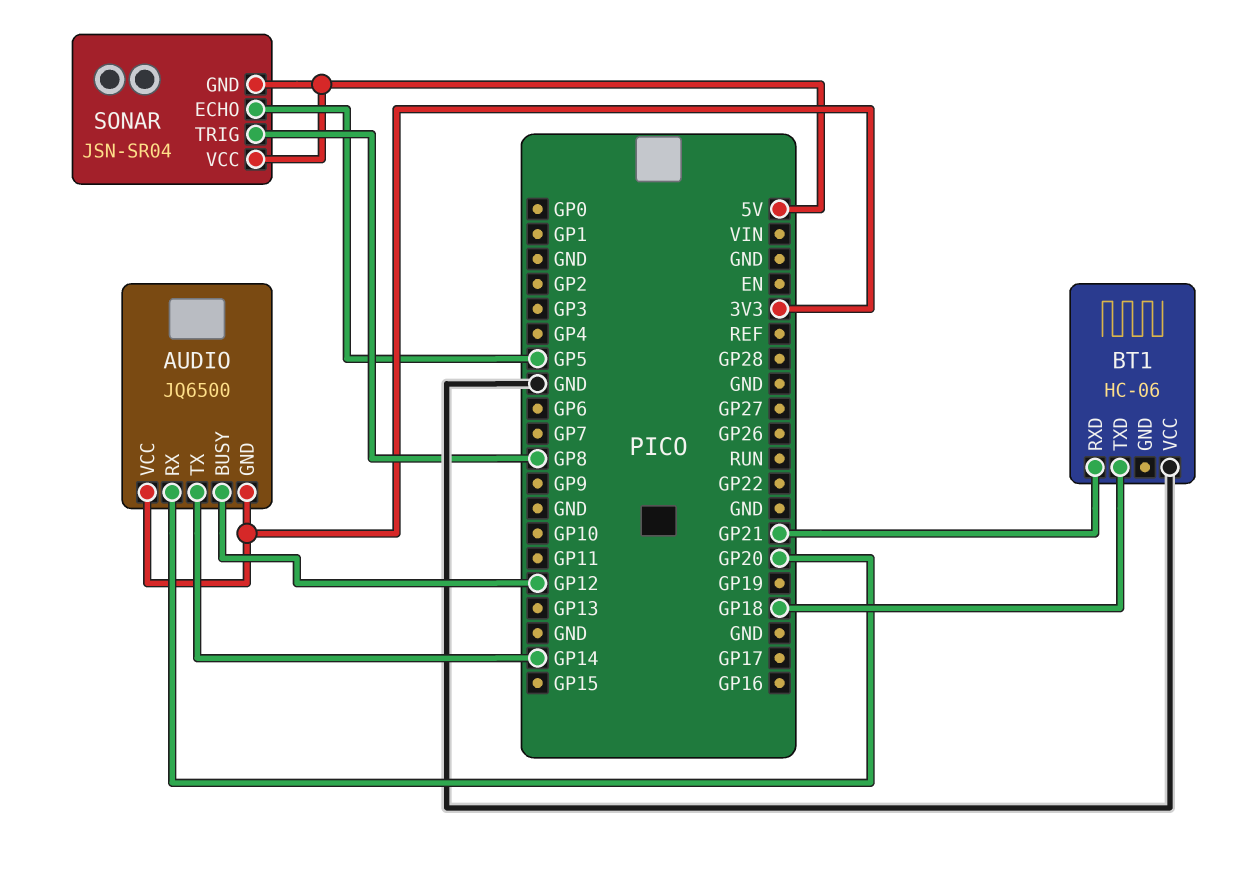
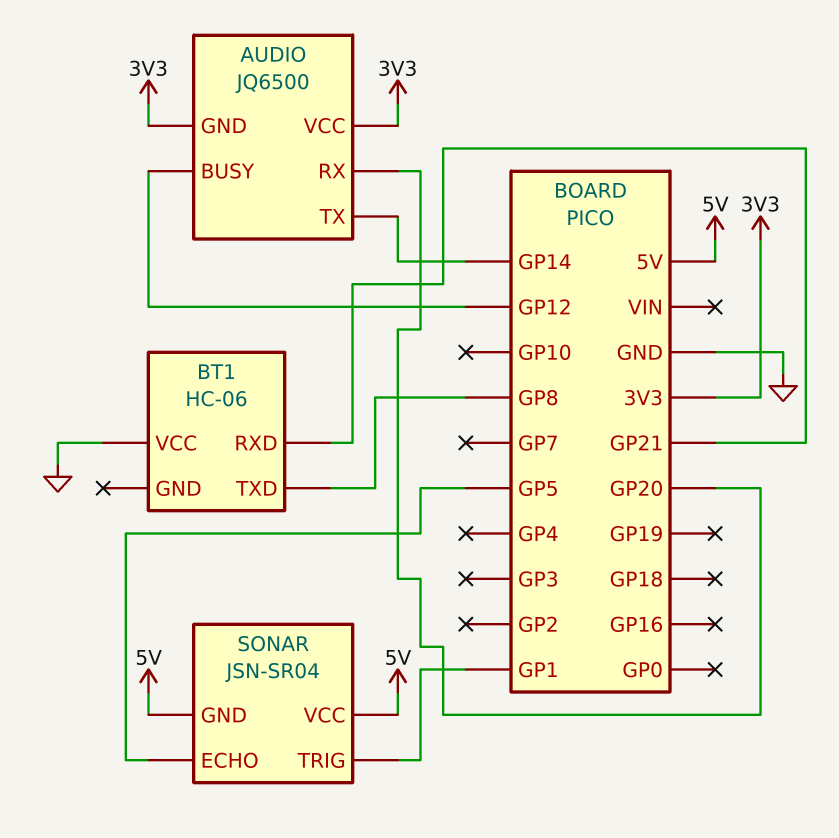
BT1 pin TXD: GP18 -> GP8
SONAR pin TRIG: GP8 -> GP1

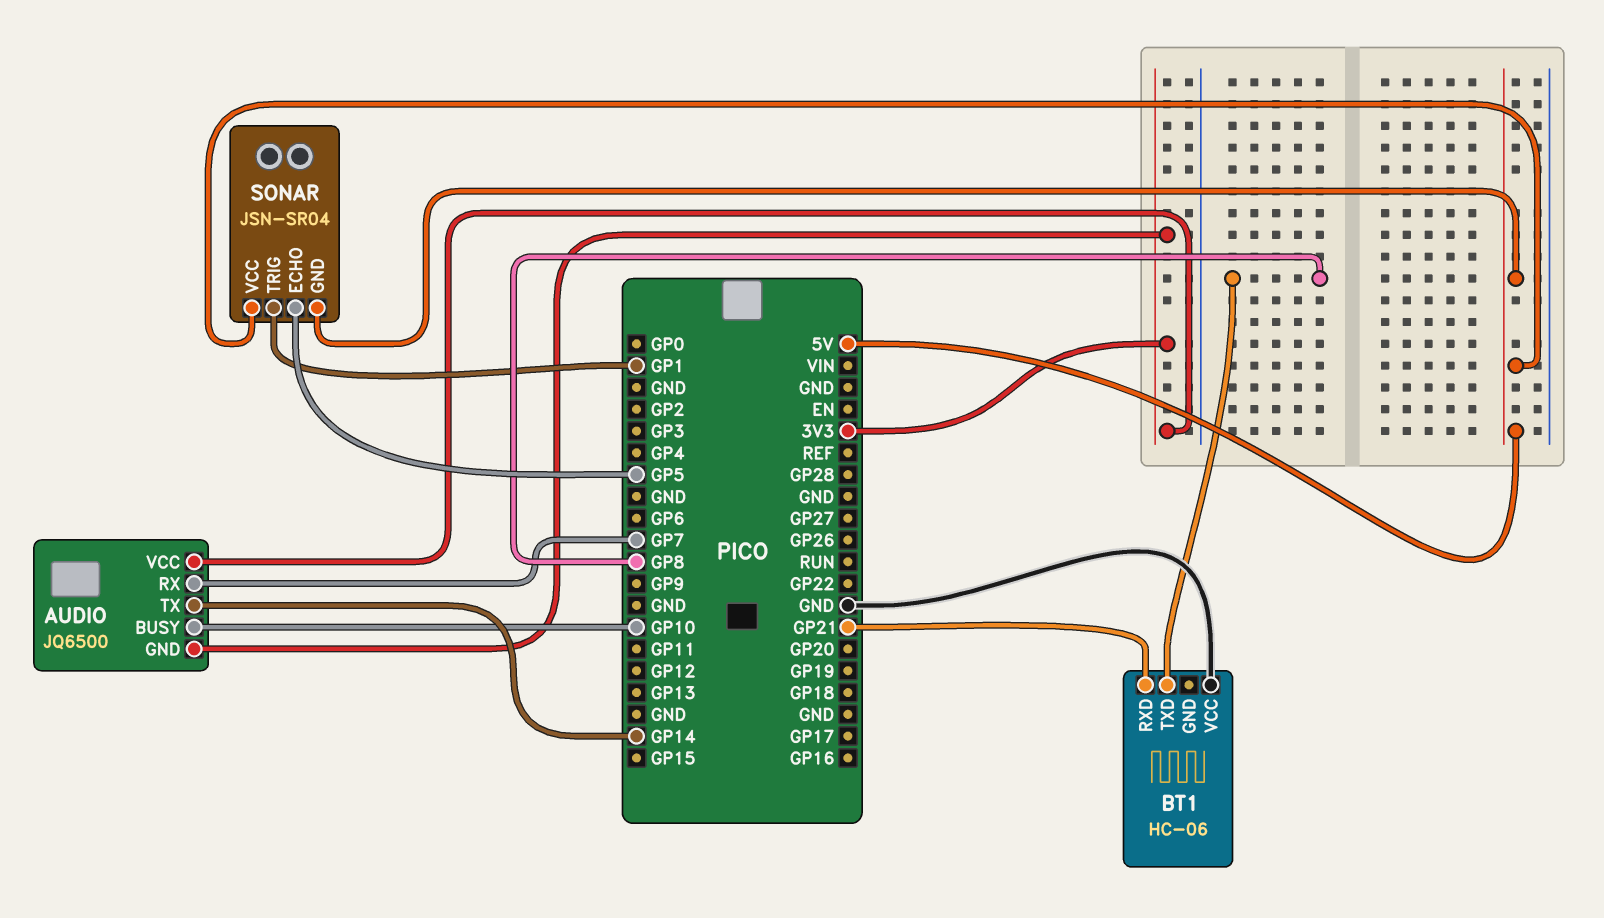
AUDIO pin BUSY: GP12 -> GP10
AUDIO pin RX: GP20 -> GP7

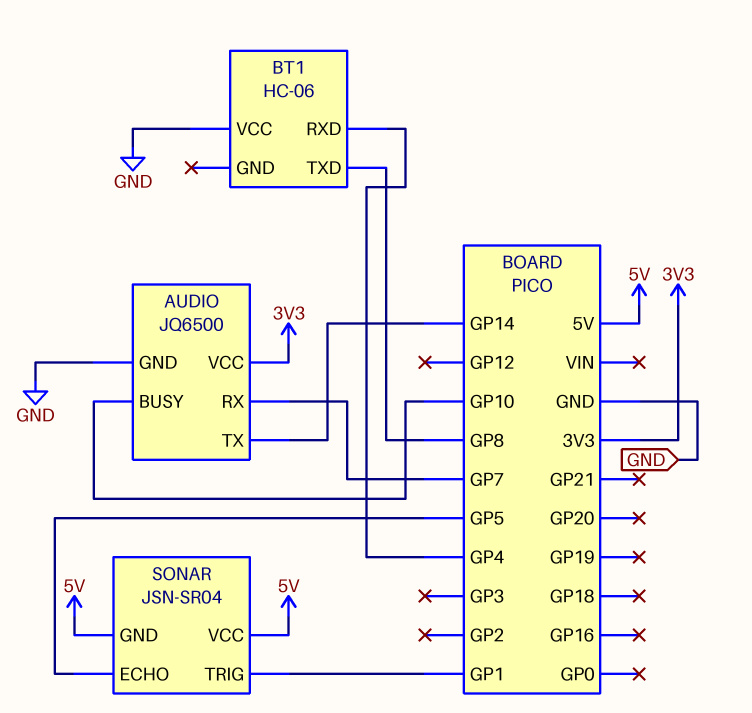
AUDIO pin GND: 3V3 -> GND
BT1 pin RXD: GP21 -> GP4

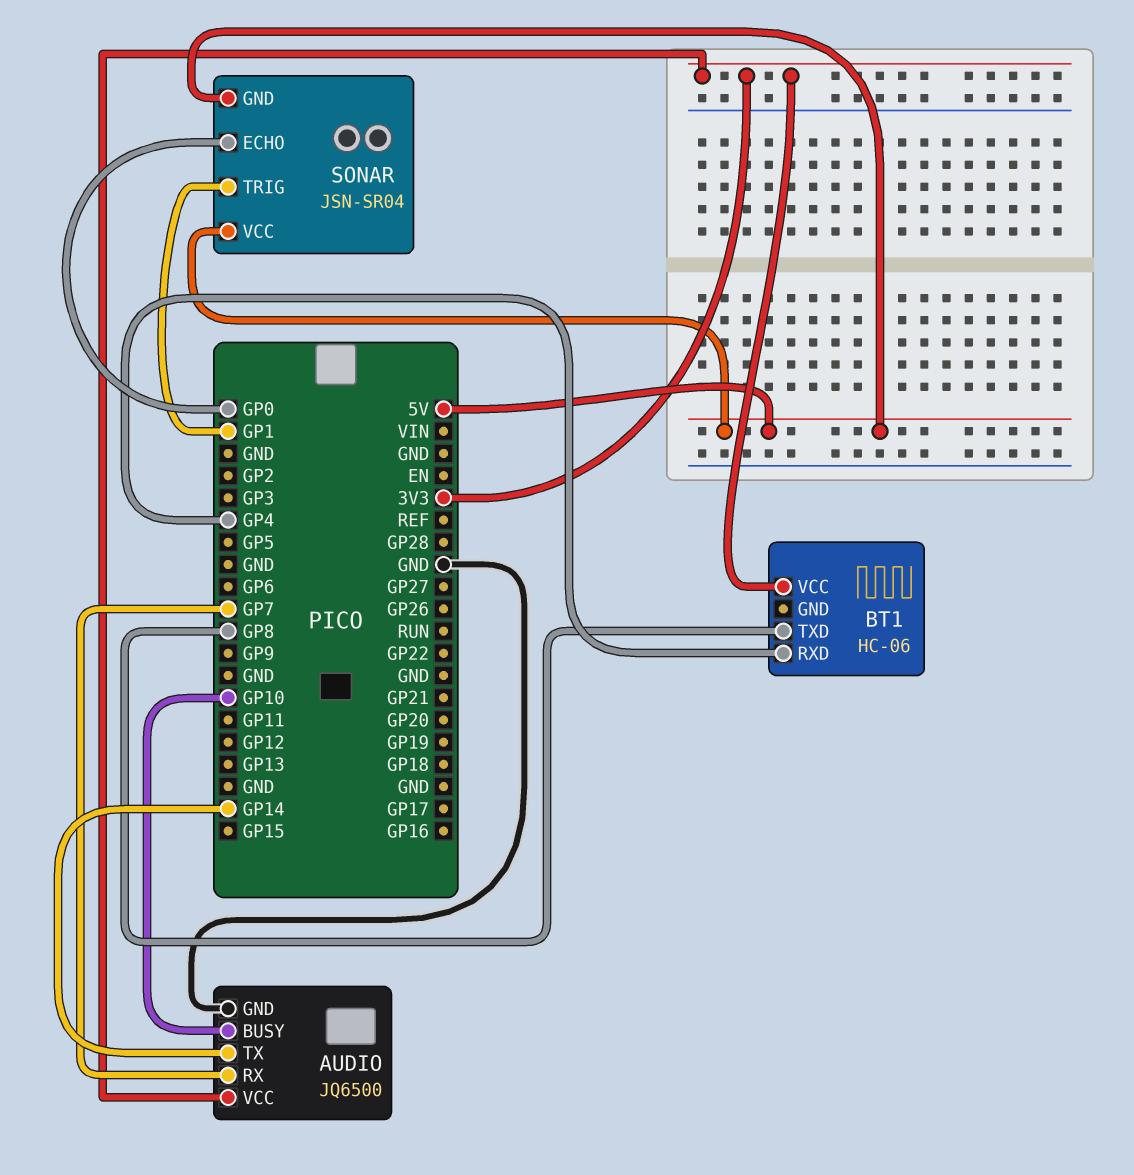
BT1 pin VCC: GND -> 3V3
SONAR pin ECHO: GP5 -> GP0

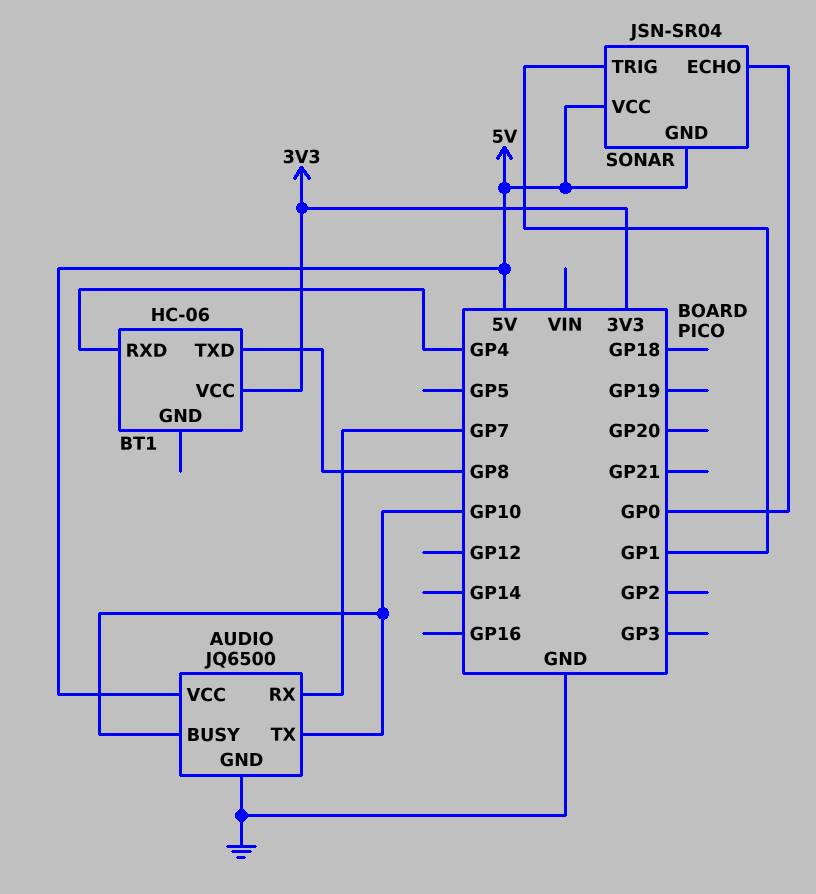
AUDIO pin TX: GP14 -> GP10
AUDIO pin VCC: 3V3 -> 5V

